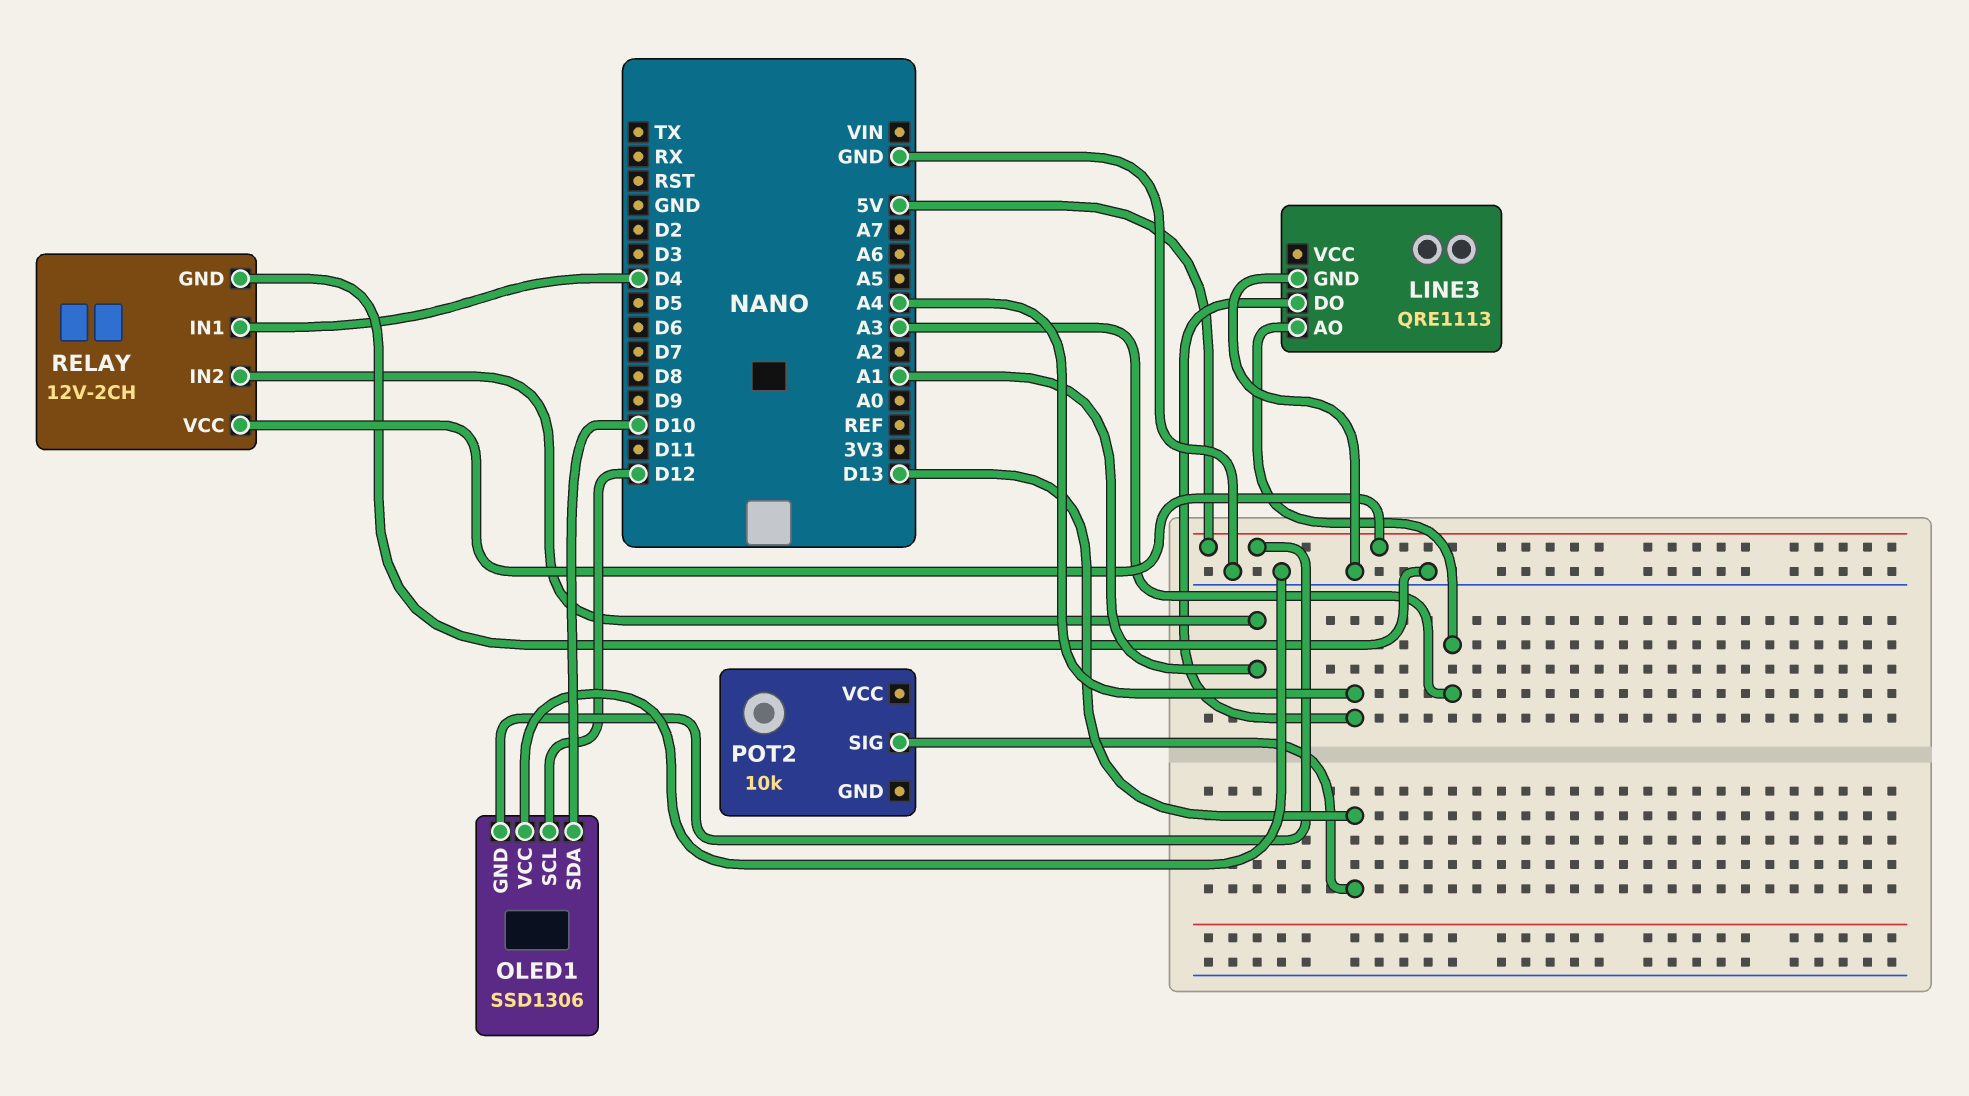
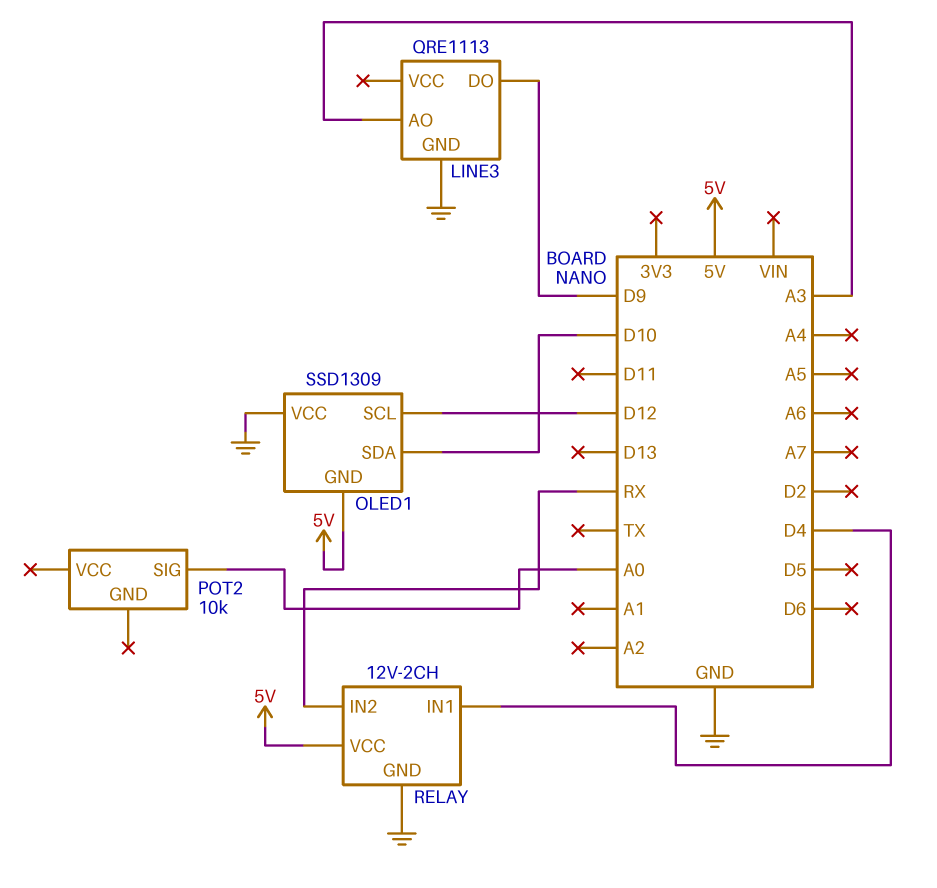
LINE3 pin DO: A4 -> D9
OLED1: SSD1306 -> SSD1309
POT2 pin SIG: D13 -> A0
RELAY pin IN2: A1 -> RX

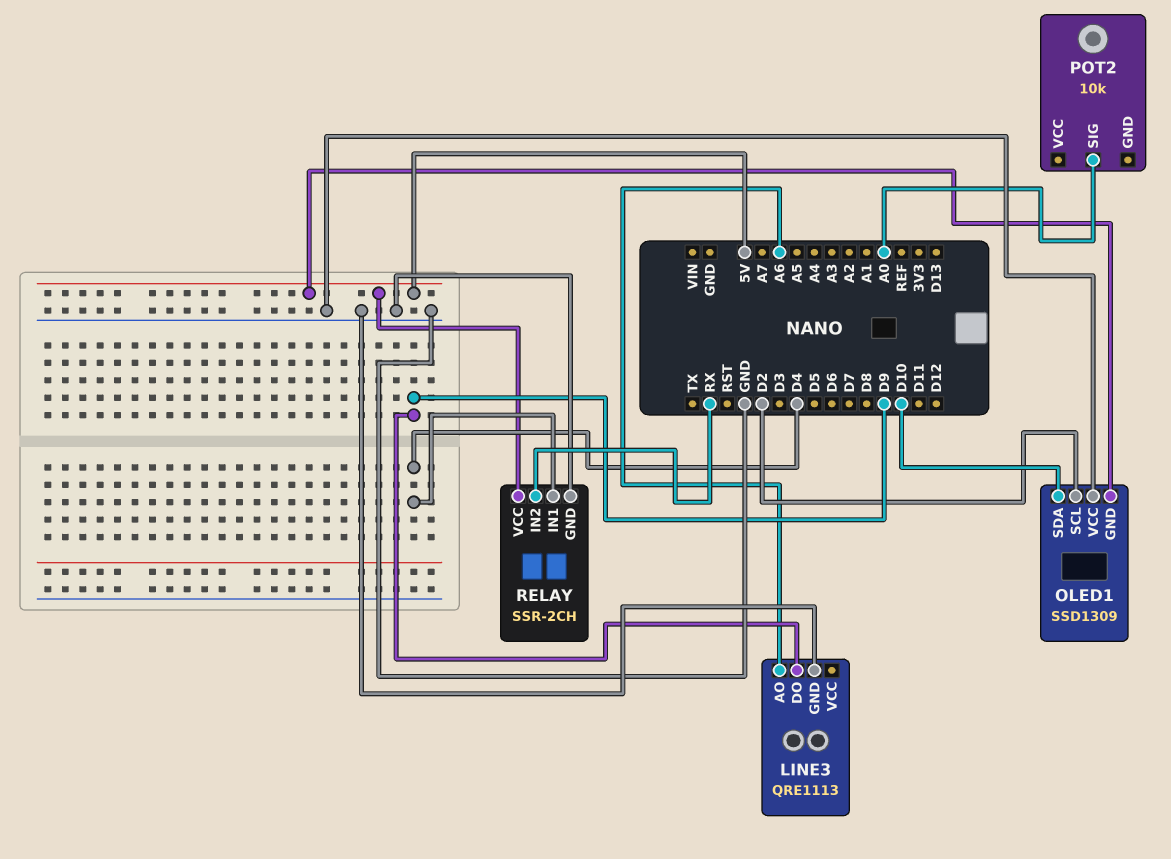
LINE3 pin AO: A3 -> A6
OLED1 pin SCL: D12 -> D2
RELAY: 12V-2CH -> SSR-2CH

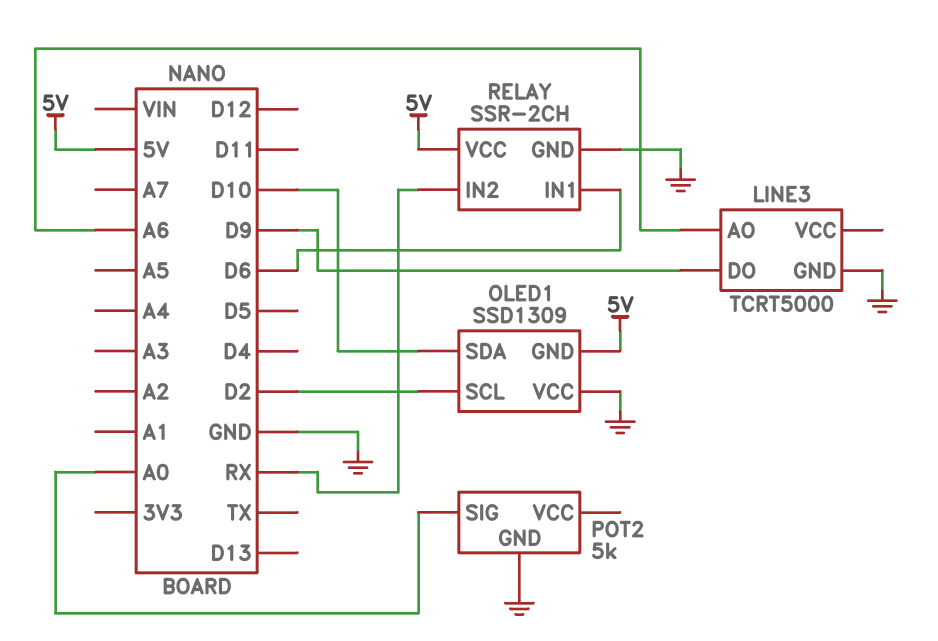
LINE3: QRE1113 -> TCRT5000
POT2: 10k -> 5k
POT2 pin GND: none -> GND
RELAY pin IN1: D4 -> D6

